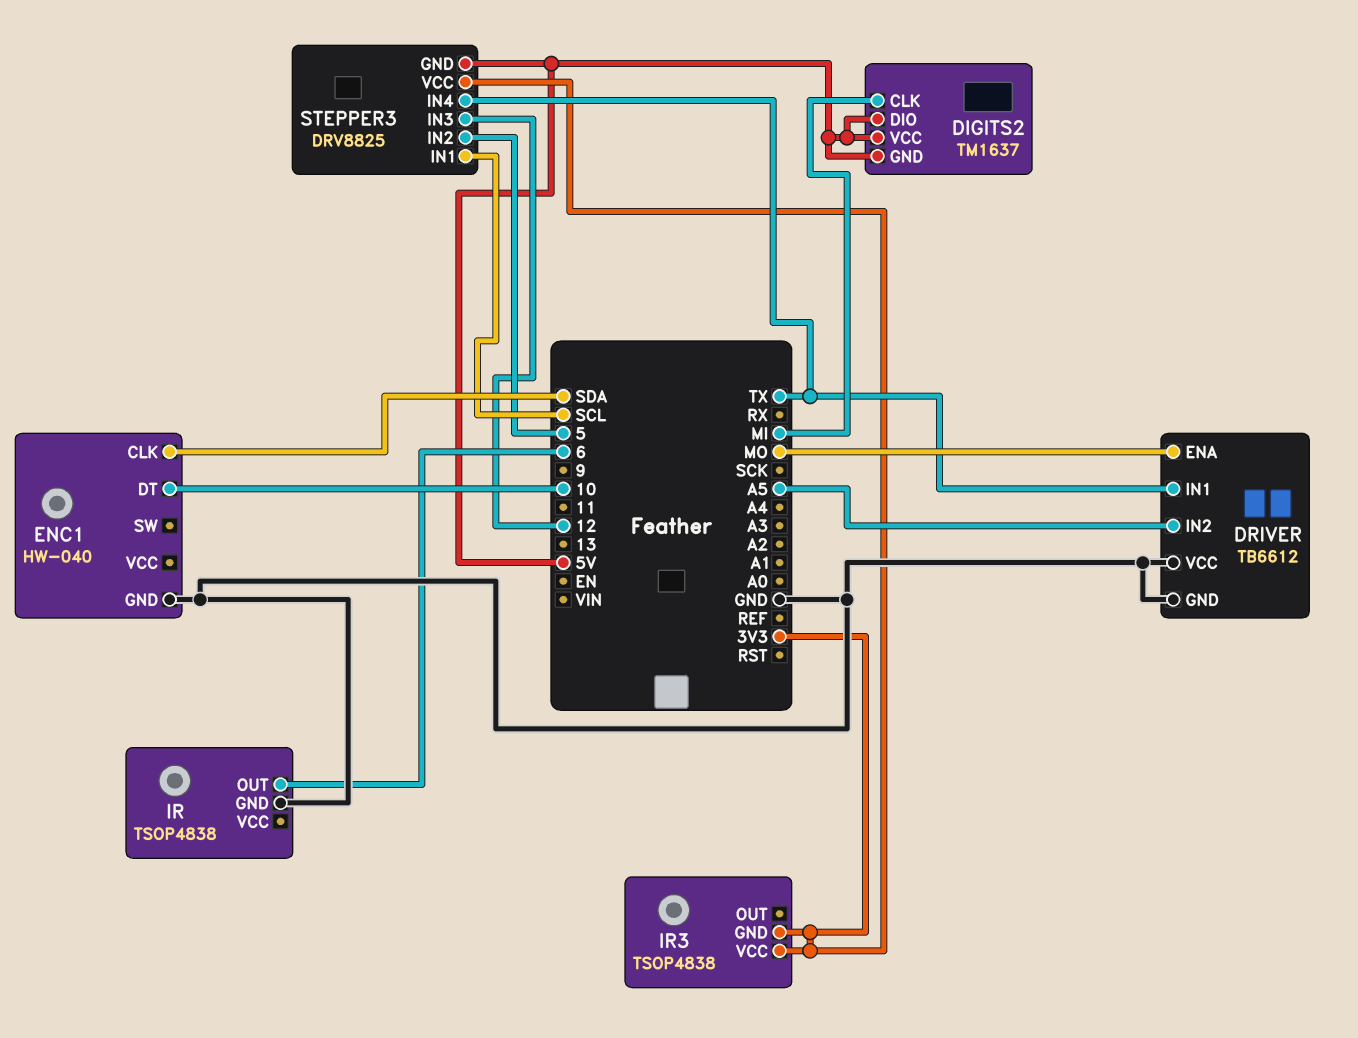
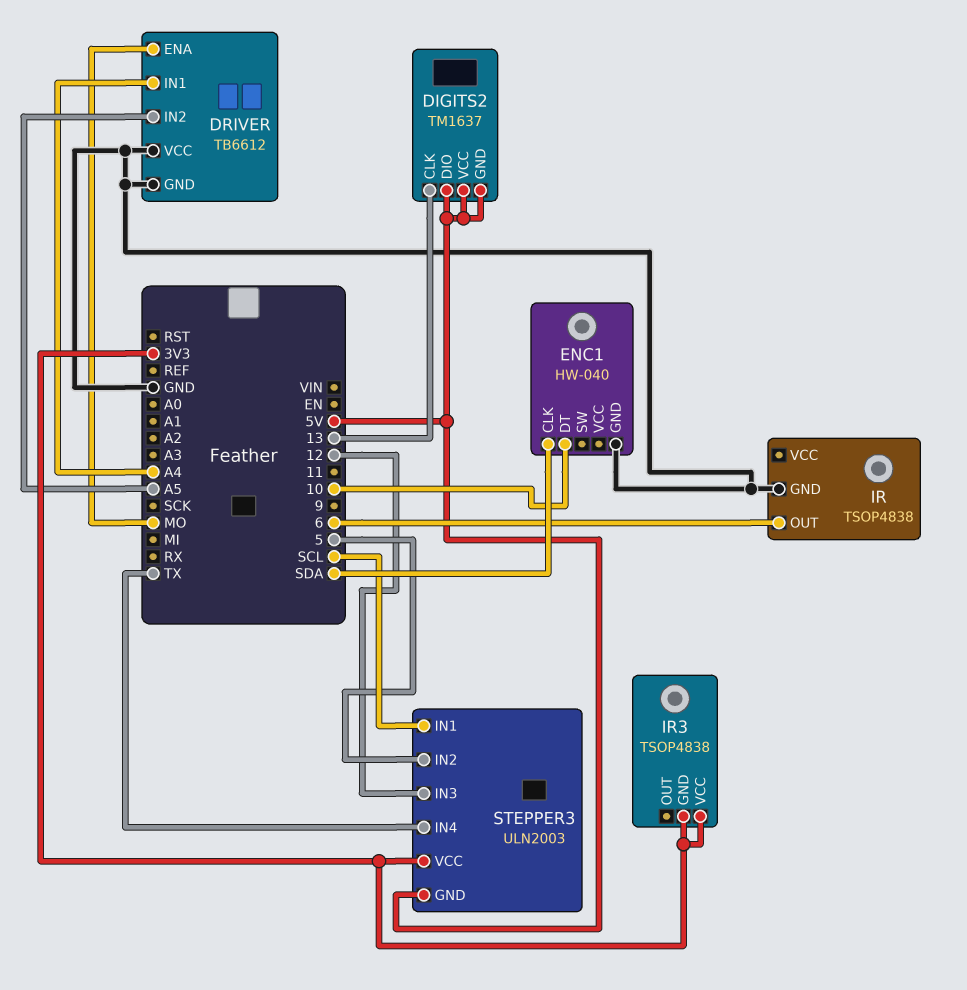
DIGITS2 pin CLK: MI -> 13
DRIVER pin IN1: TX -> A4
STEPPER3: DRV8825 -> ULN2003

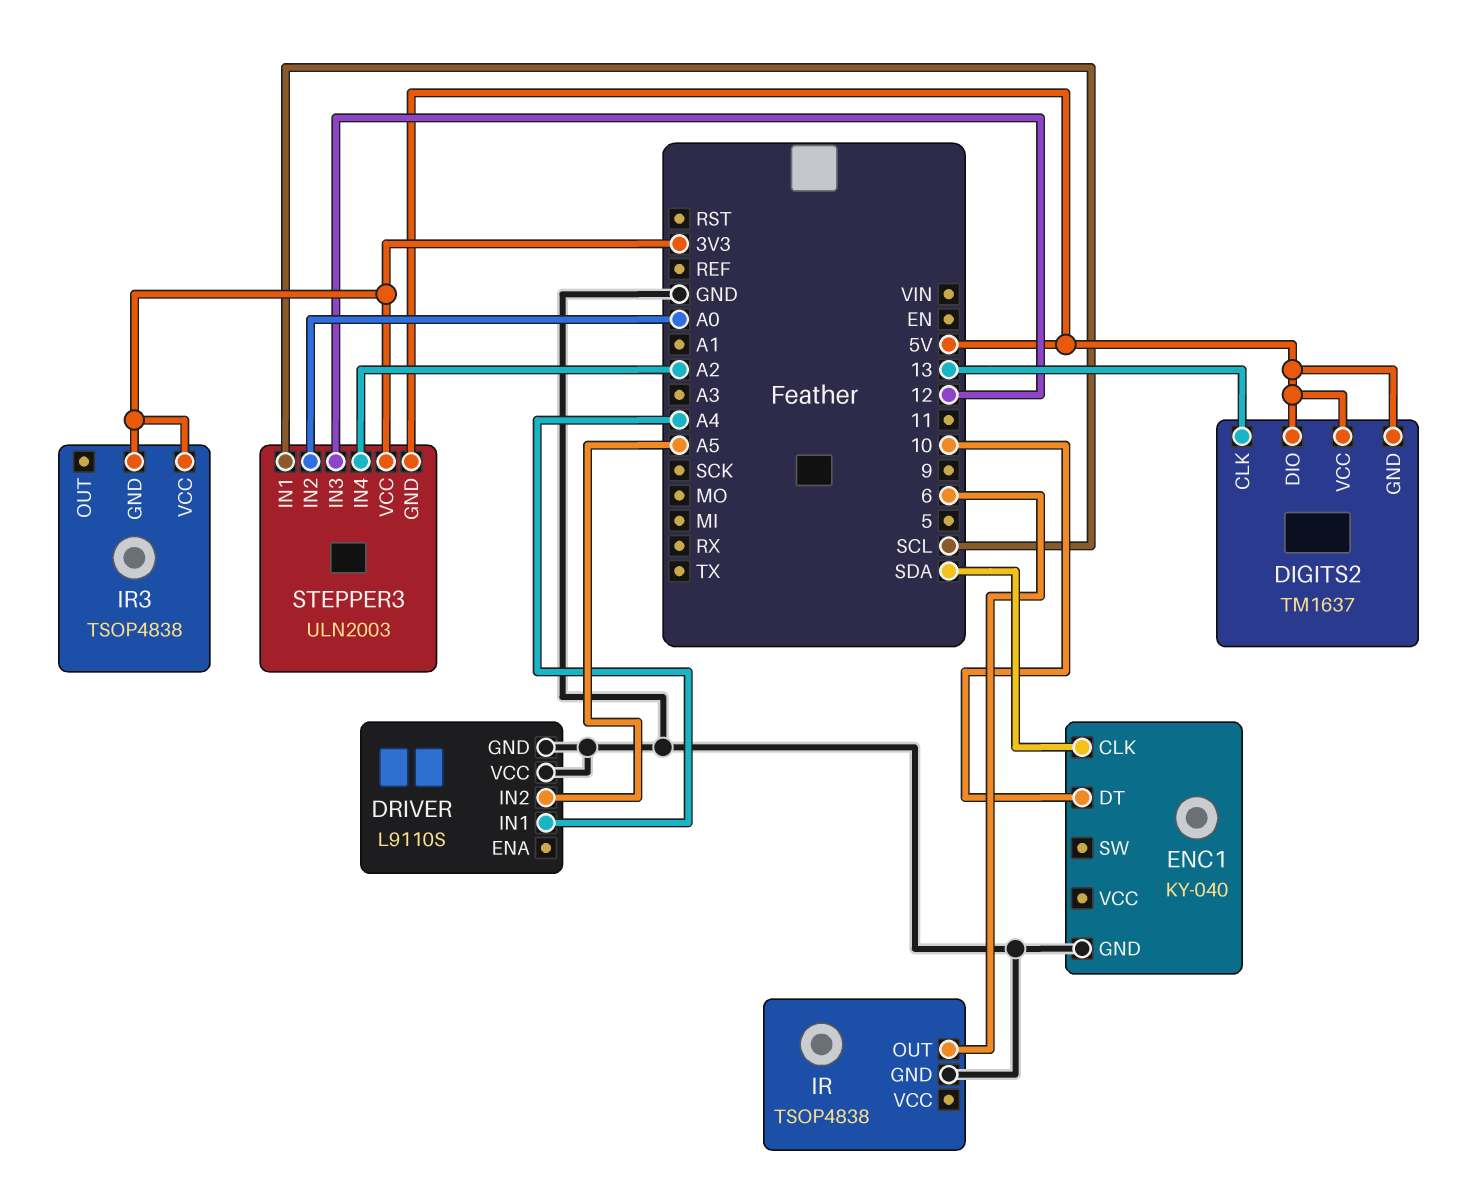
DRIVER: TB6612 -> L9110S
DRIVER pin ENA: MO -> none
ENC1: HW-040 -> KY-040
STEPPER3 pin IN2: 5 -> A0
STEPPER3 pin IN4: TX -> A2

